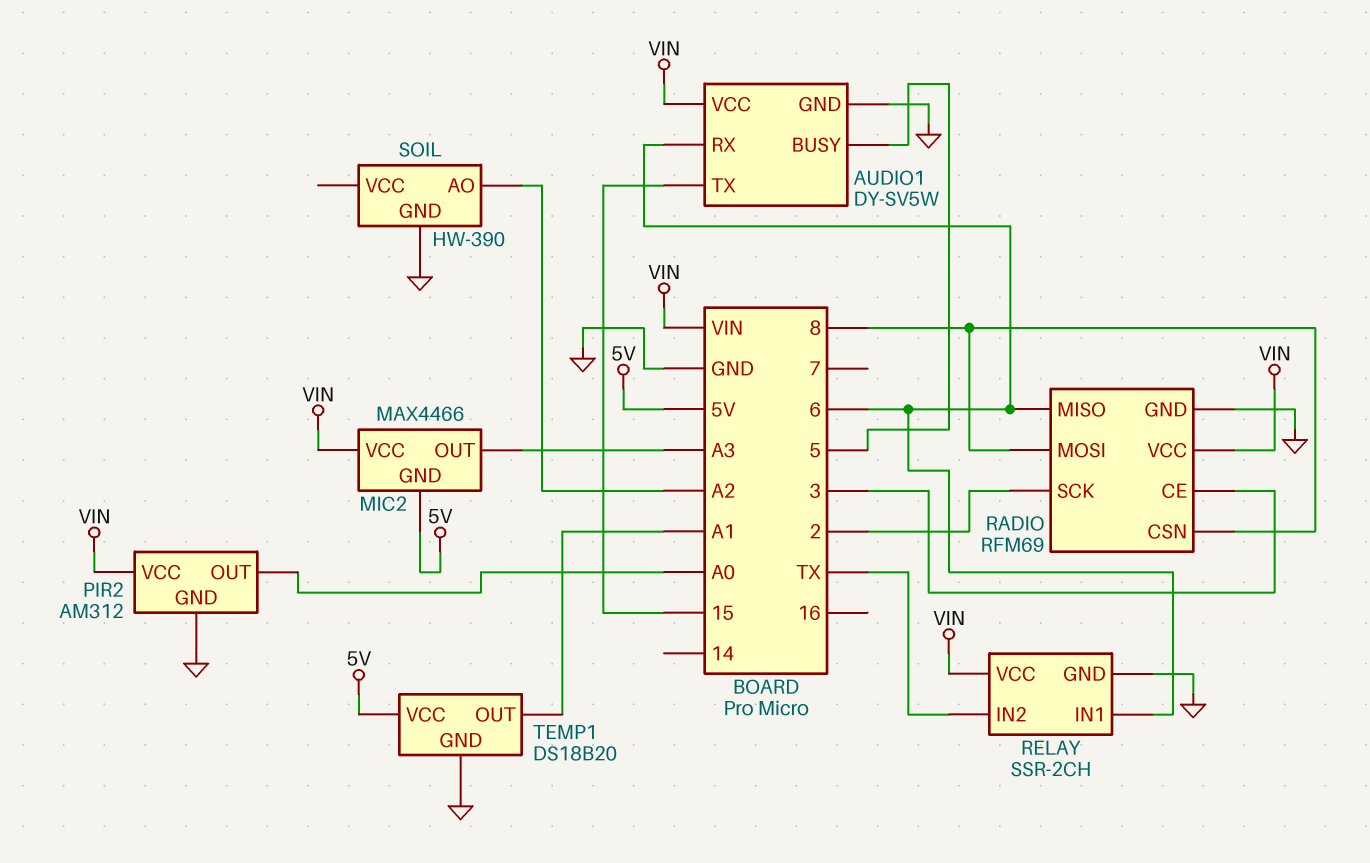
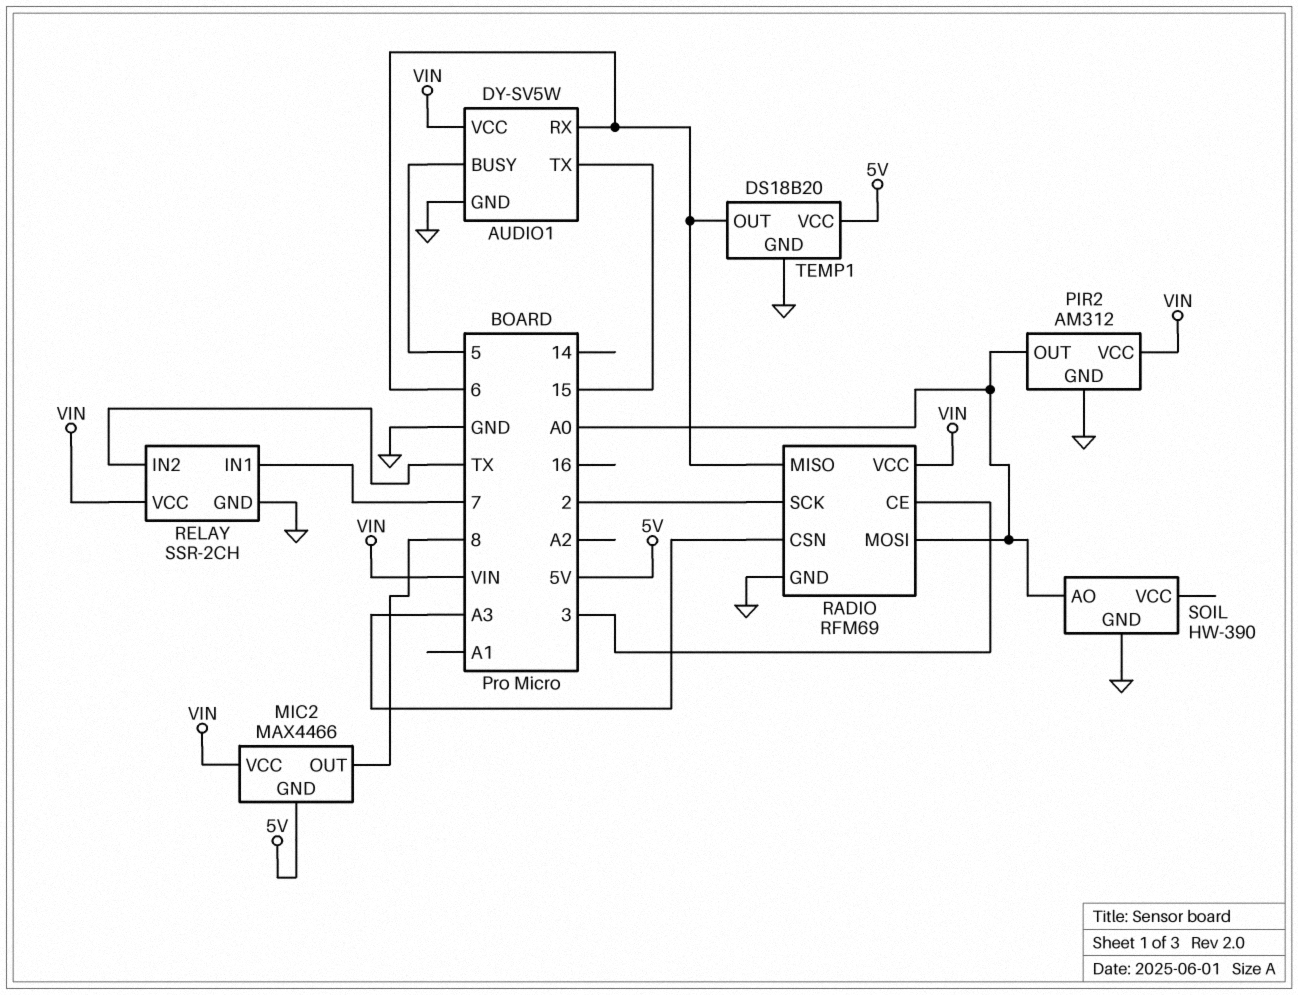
MIC2 pin OUT: A3 -> 8
RADIO pin CSN: 8 -> A3
RADIO pin MOSI: 8 -> A0
RELAY pin IN1: 6 -> 7
SOIL pin AO: A2 -> A0
TEMP1 pin OUT: A1 -> 6

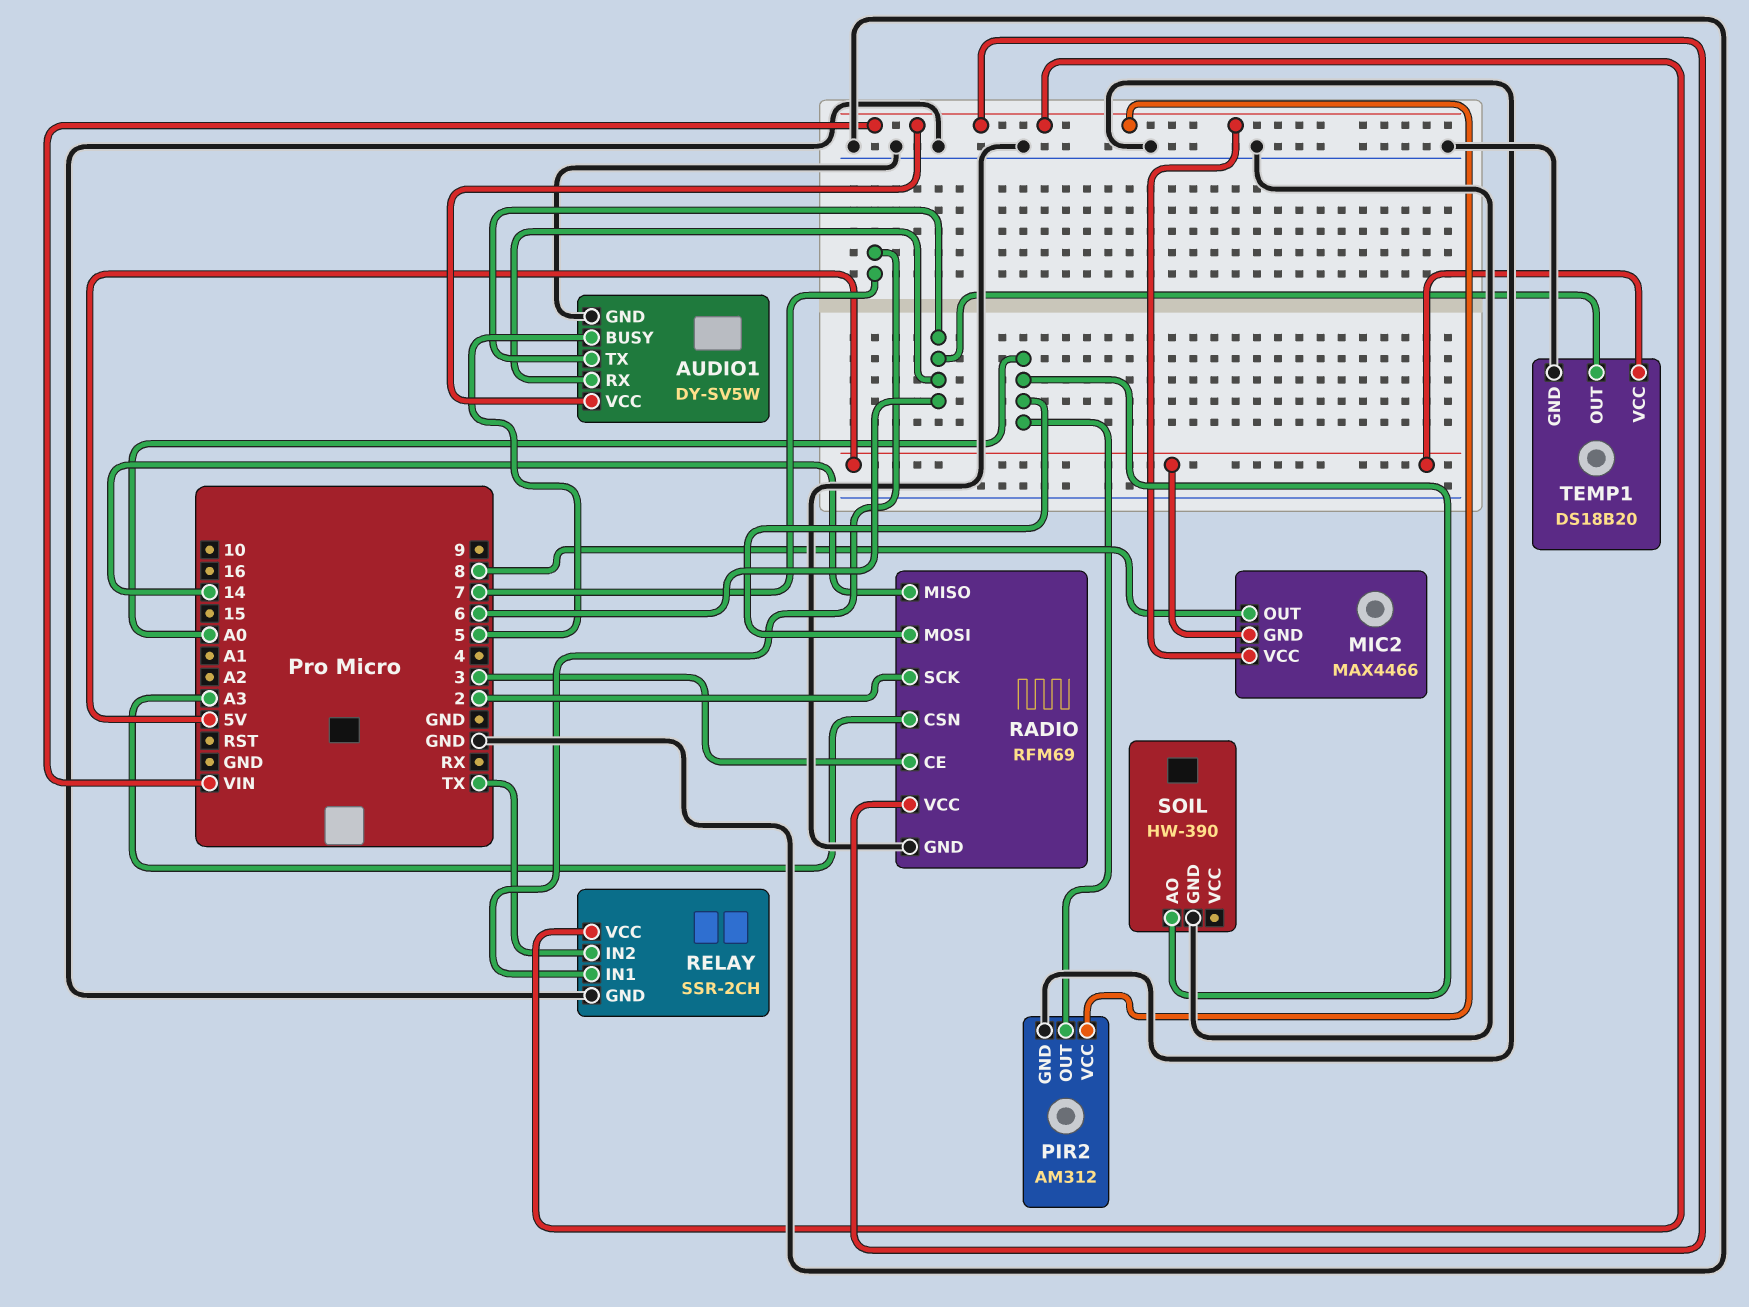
AUDIO1 pin TX: 15 -> 6
RADIO pin MISO: 6 -> 14

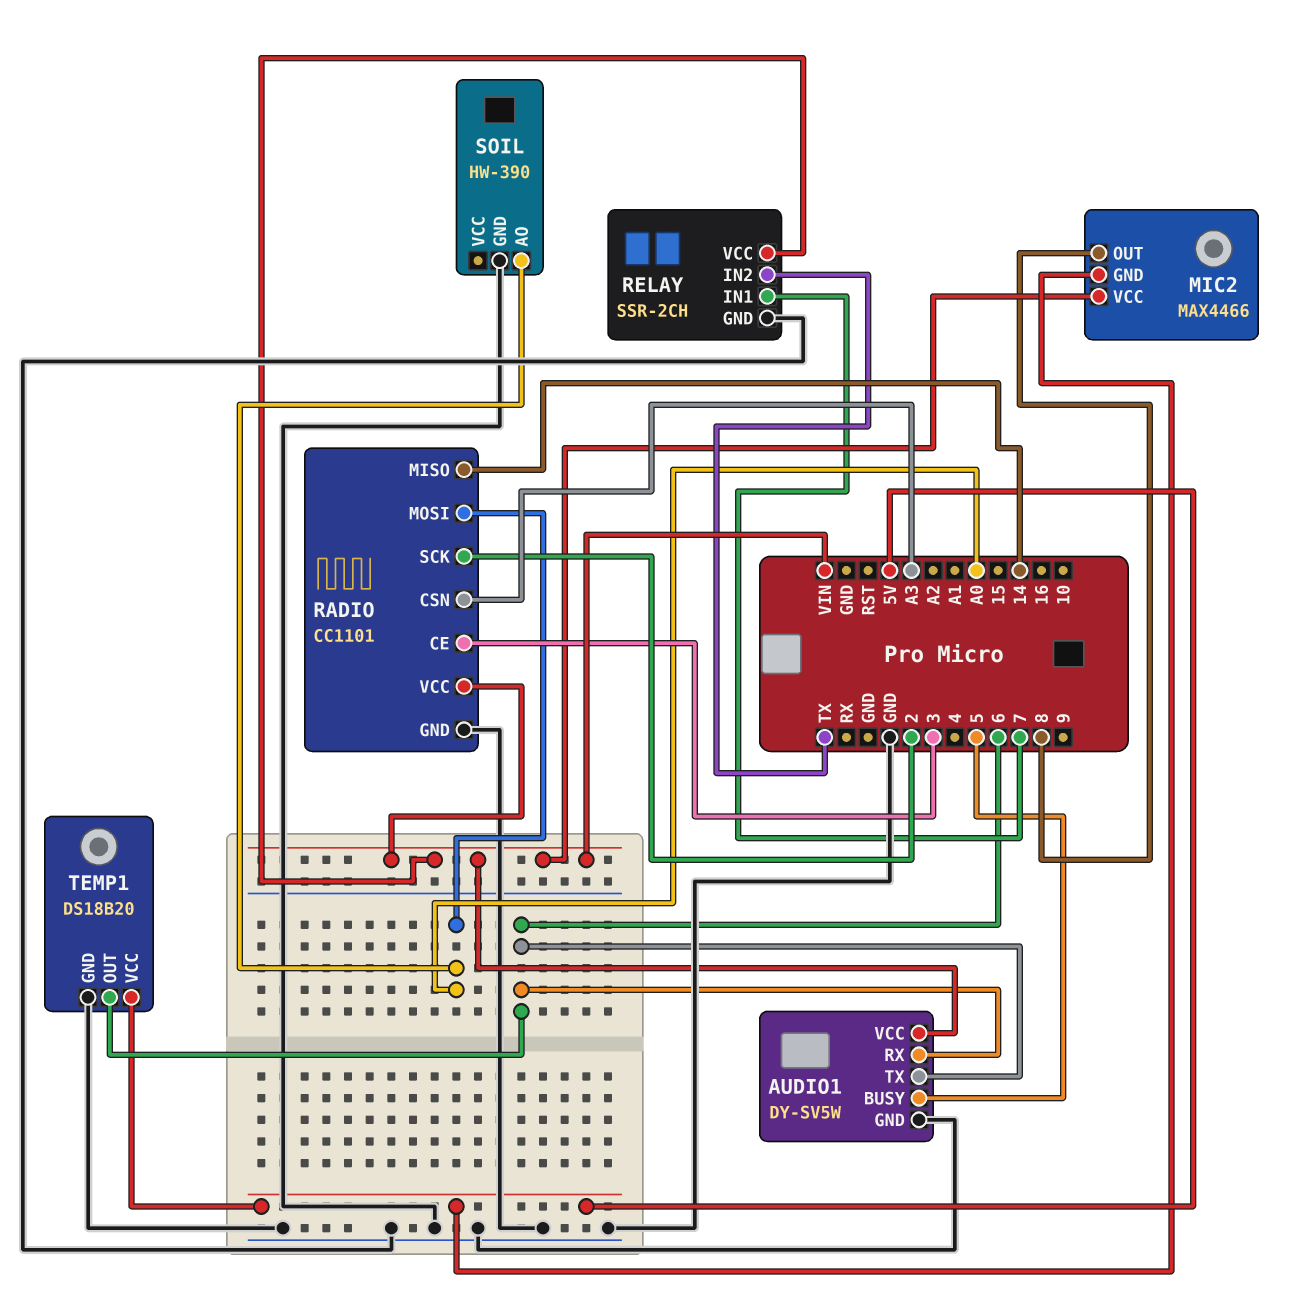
PIR2: AM312 -> none
PIR2 pin GND: GND -> none
PIR2 pin OUT: A0 -> none
PIR2 pin VCC: VIN -> none
RADIO: RFM69 -> CC1101

